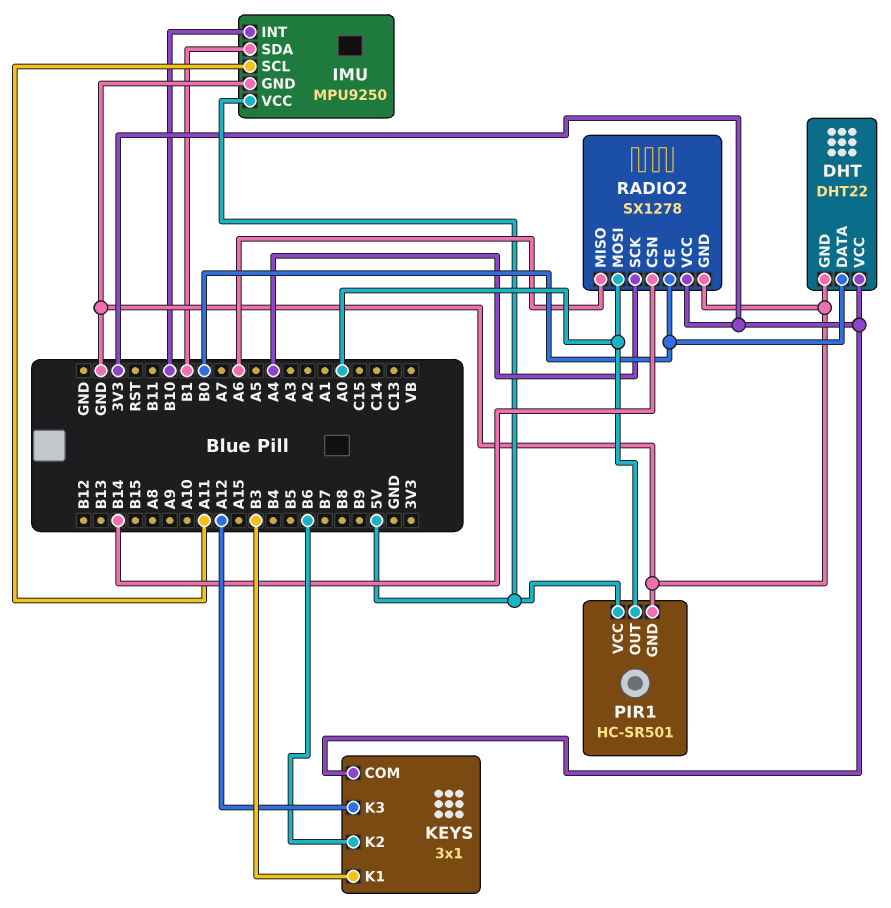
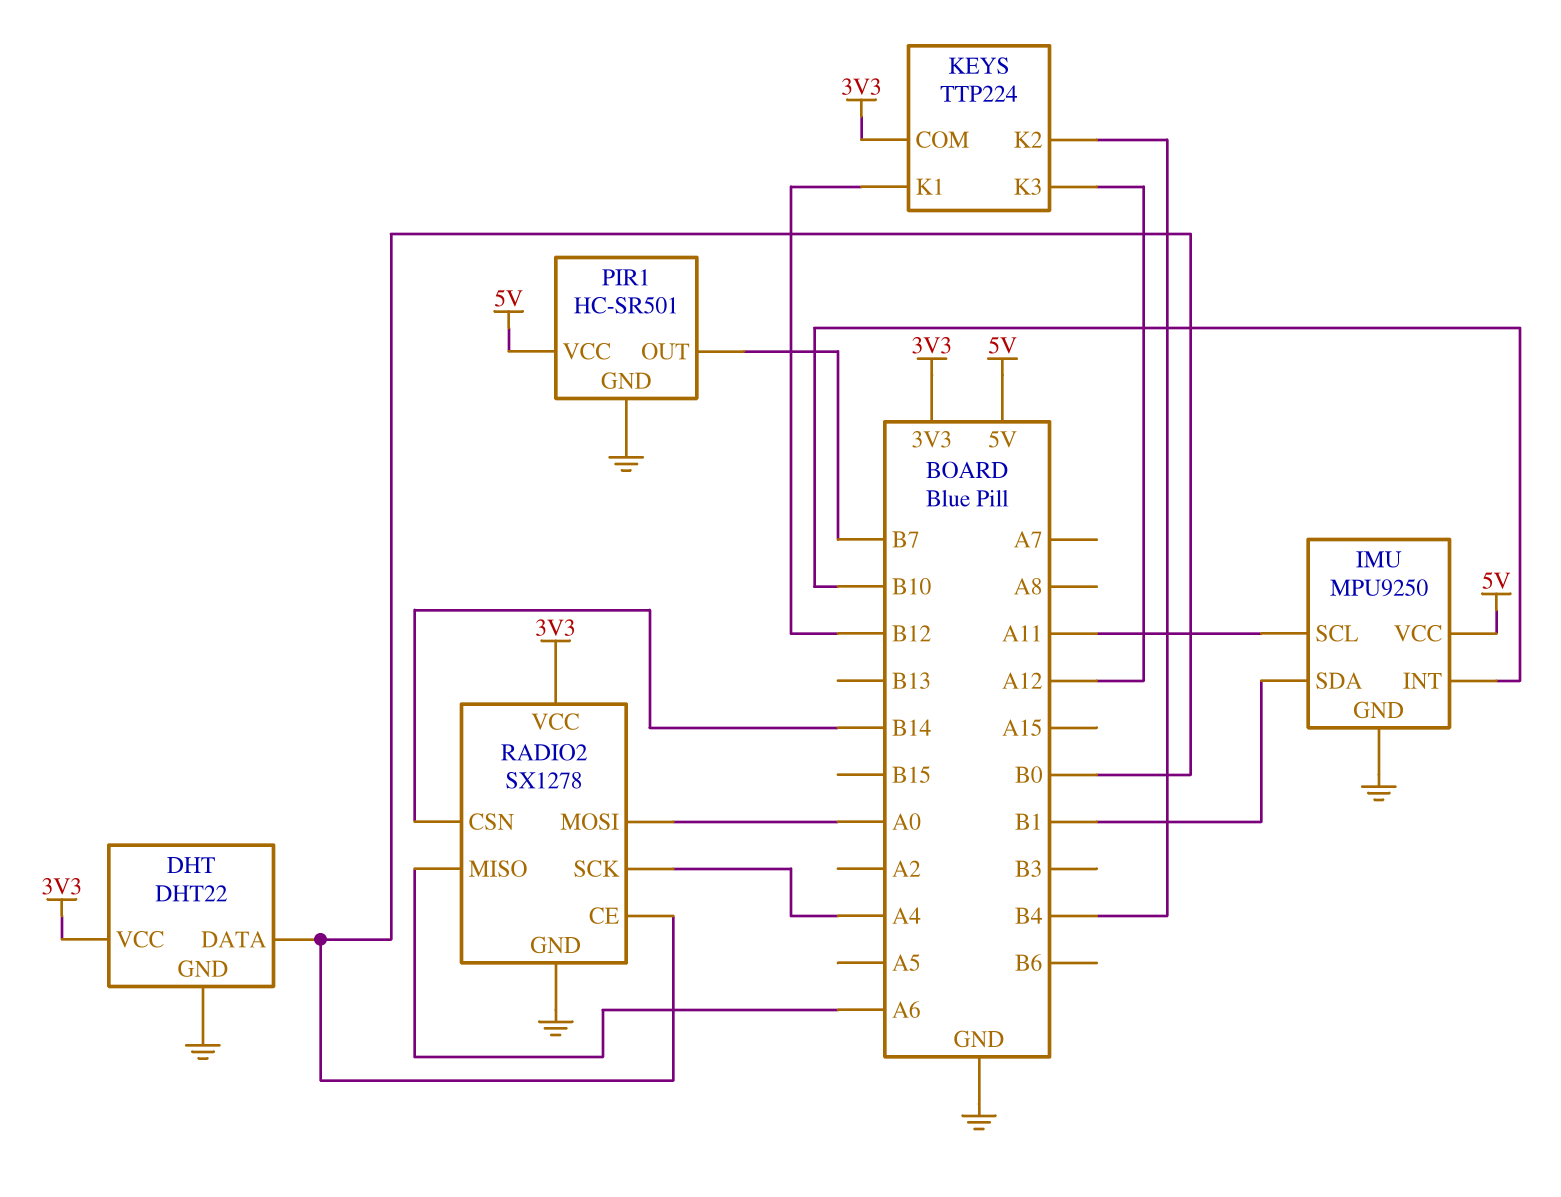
KEYS: 3x1 -> TTP224
KEYS pin K1: B3 -> B12
KEYS pin K2: B6 -> B4
PIR1 pin OUT: A0 -> B7

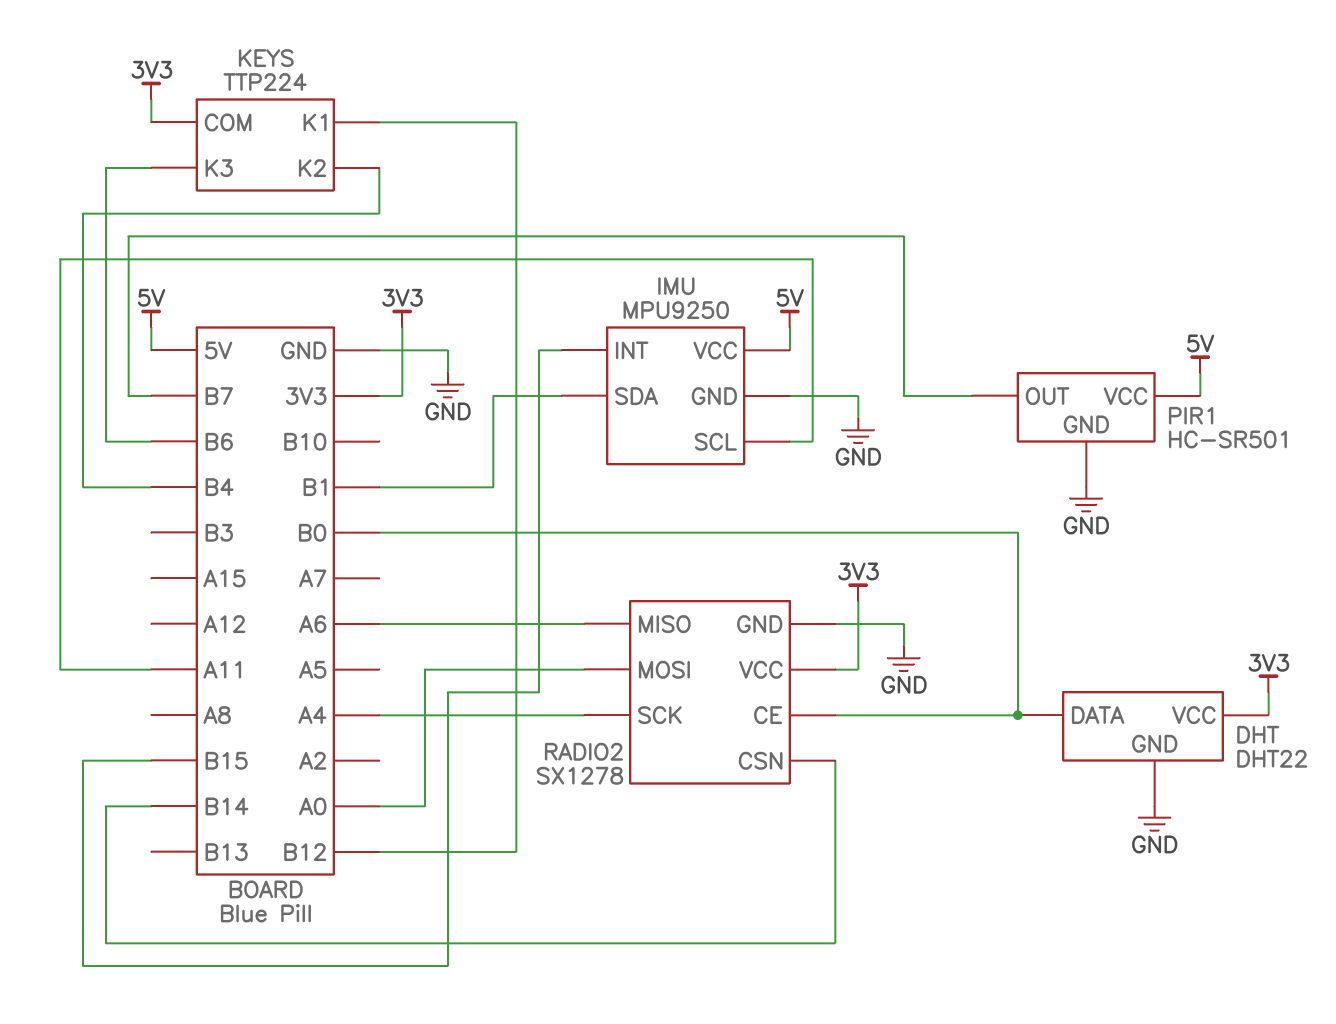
IMU pin INT: B10 -> B15
KEYS pin K3: A12 -> B6

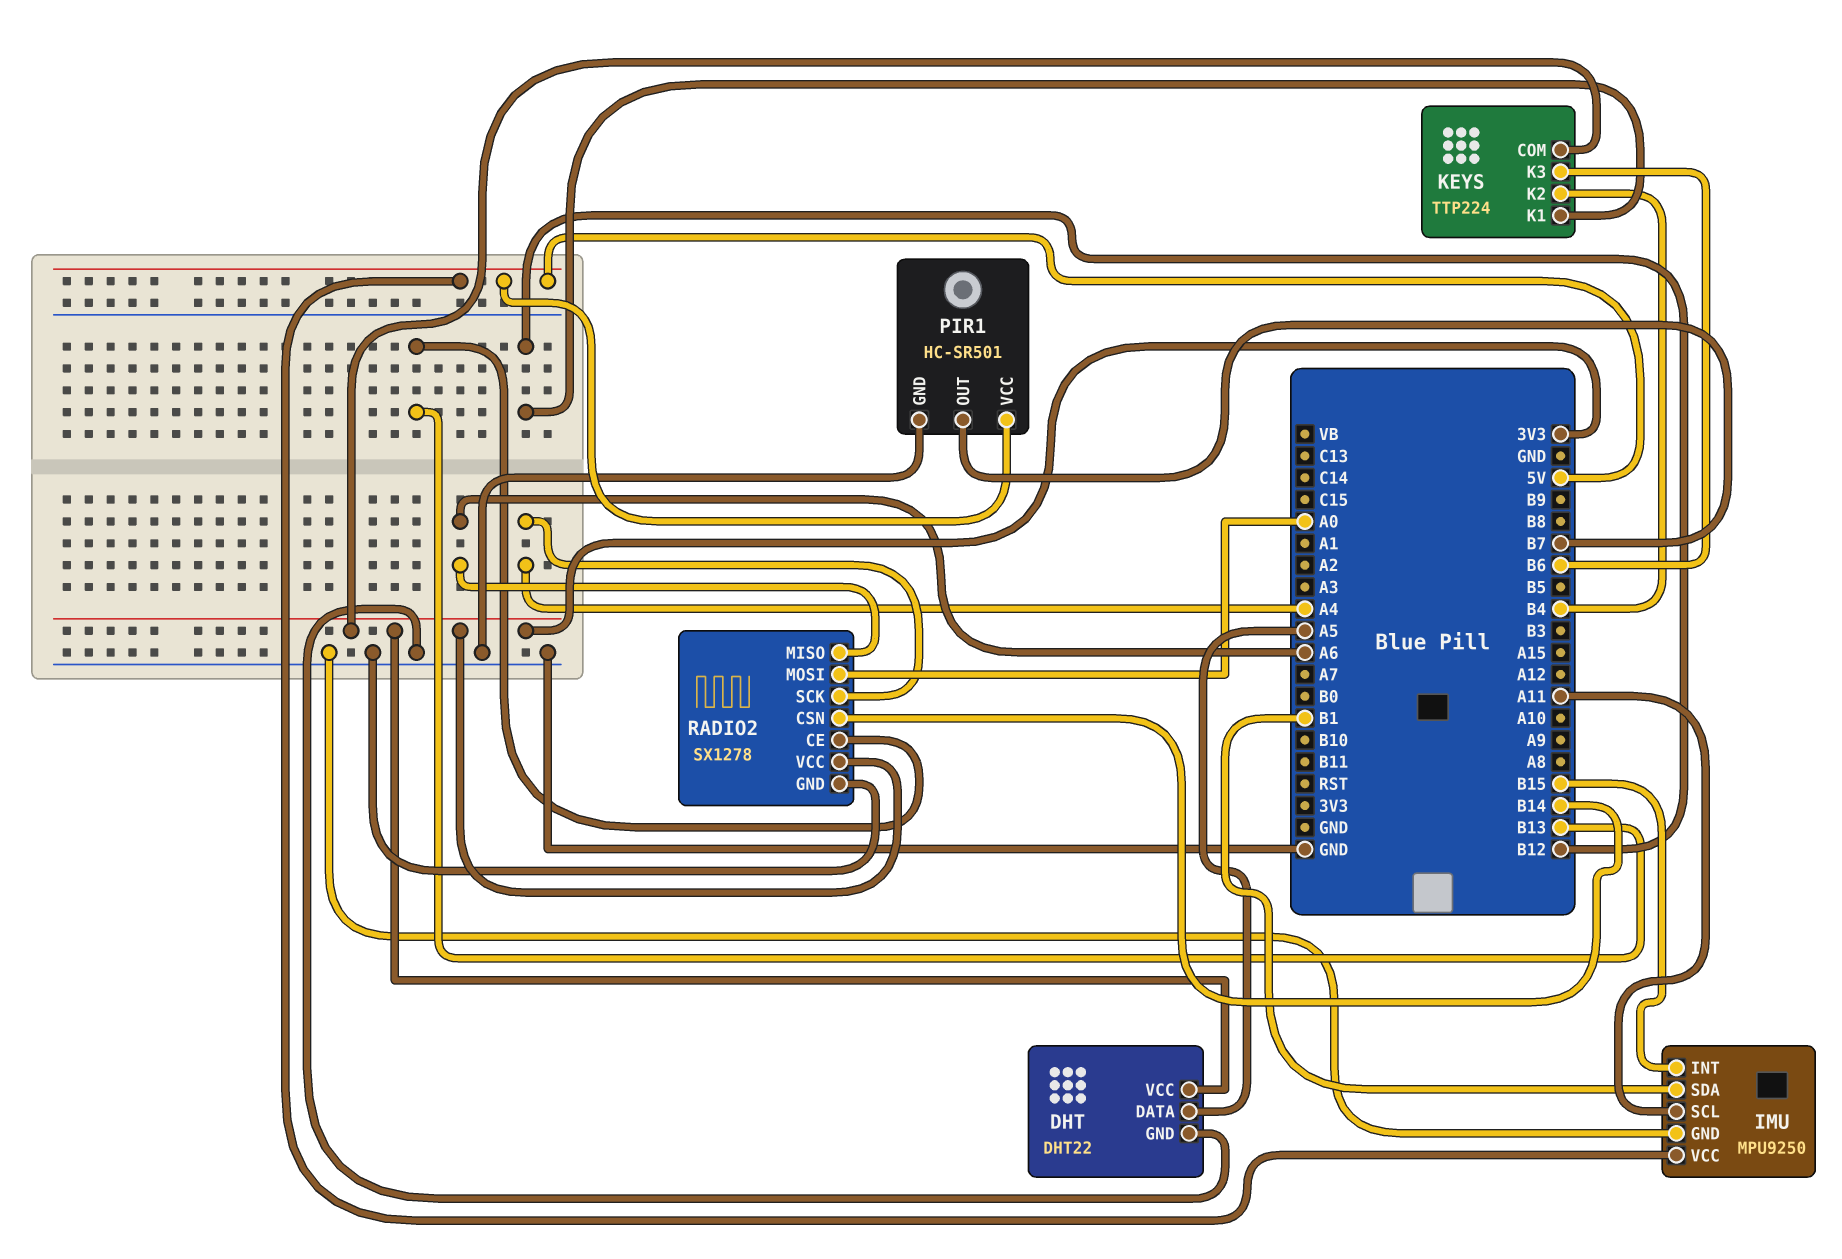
DHT pin DATA: B0 -> A5
RADIO2 pin CE: B0 -> B13

